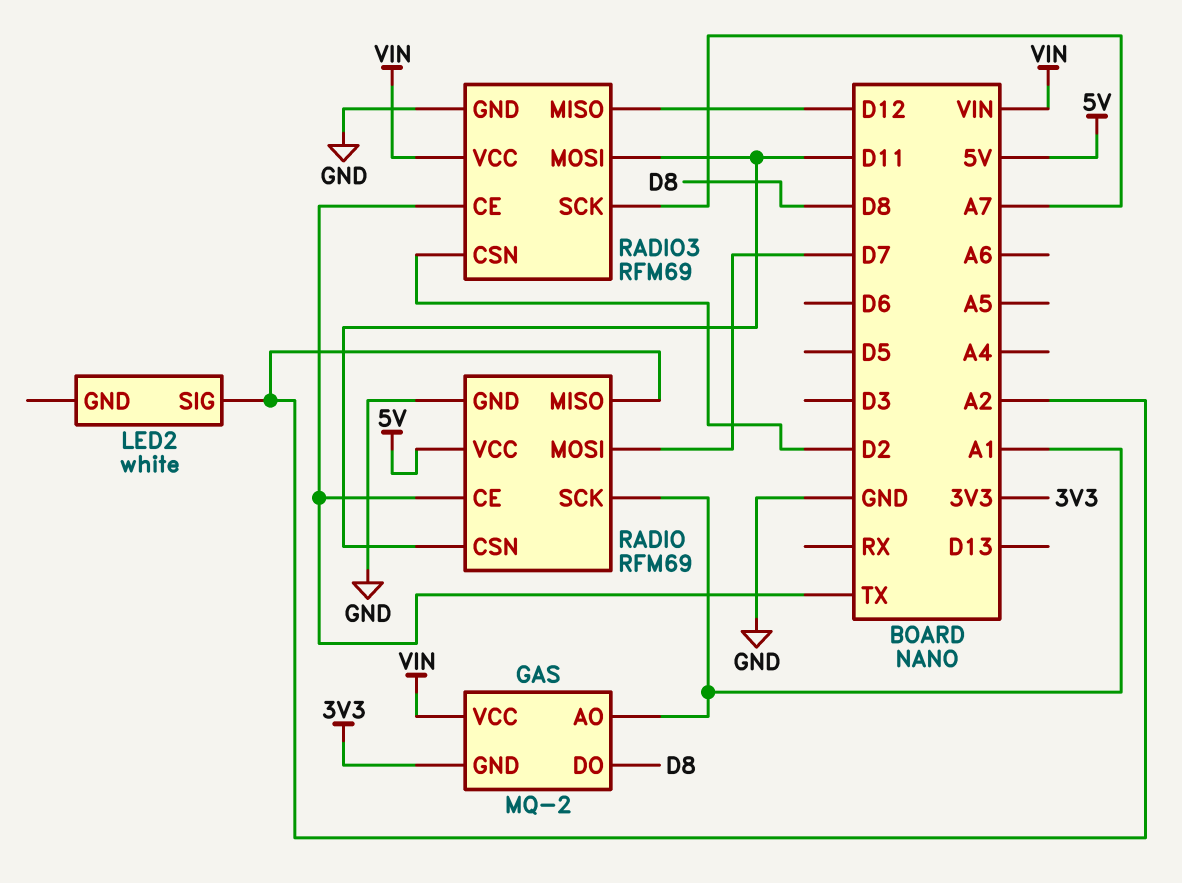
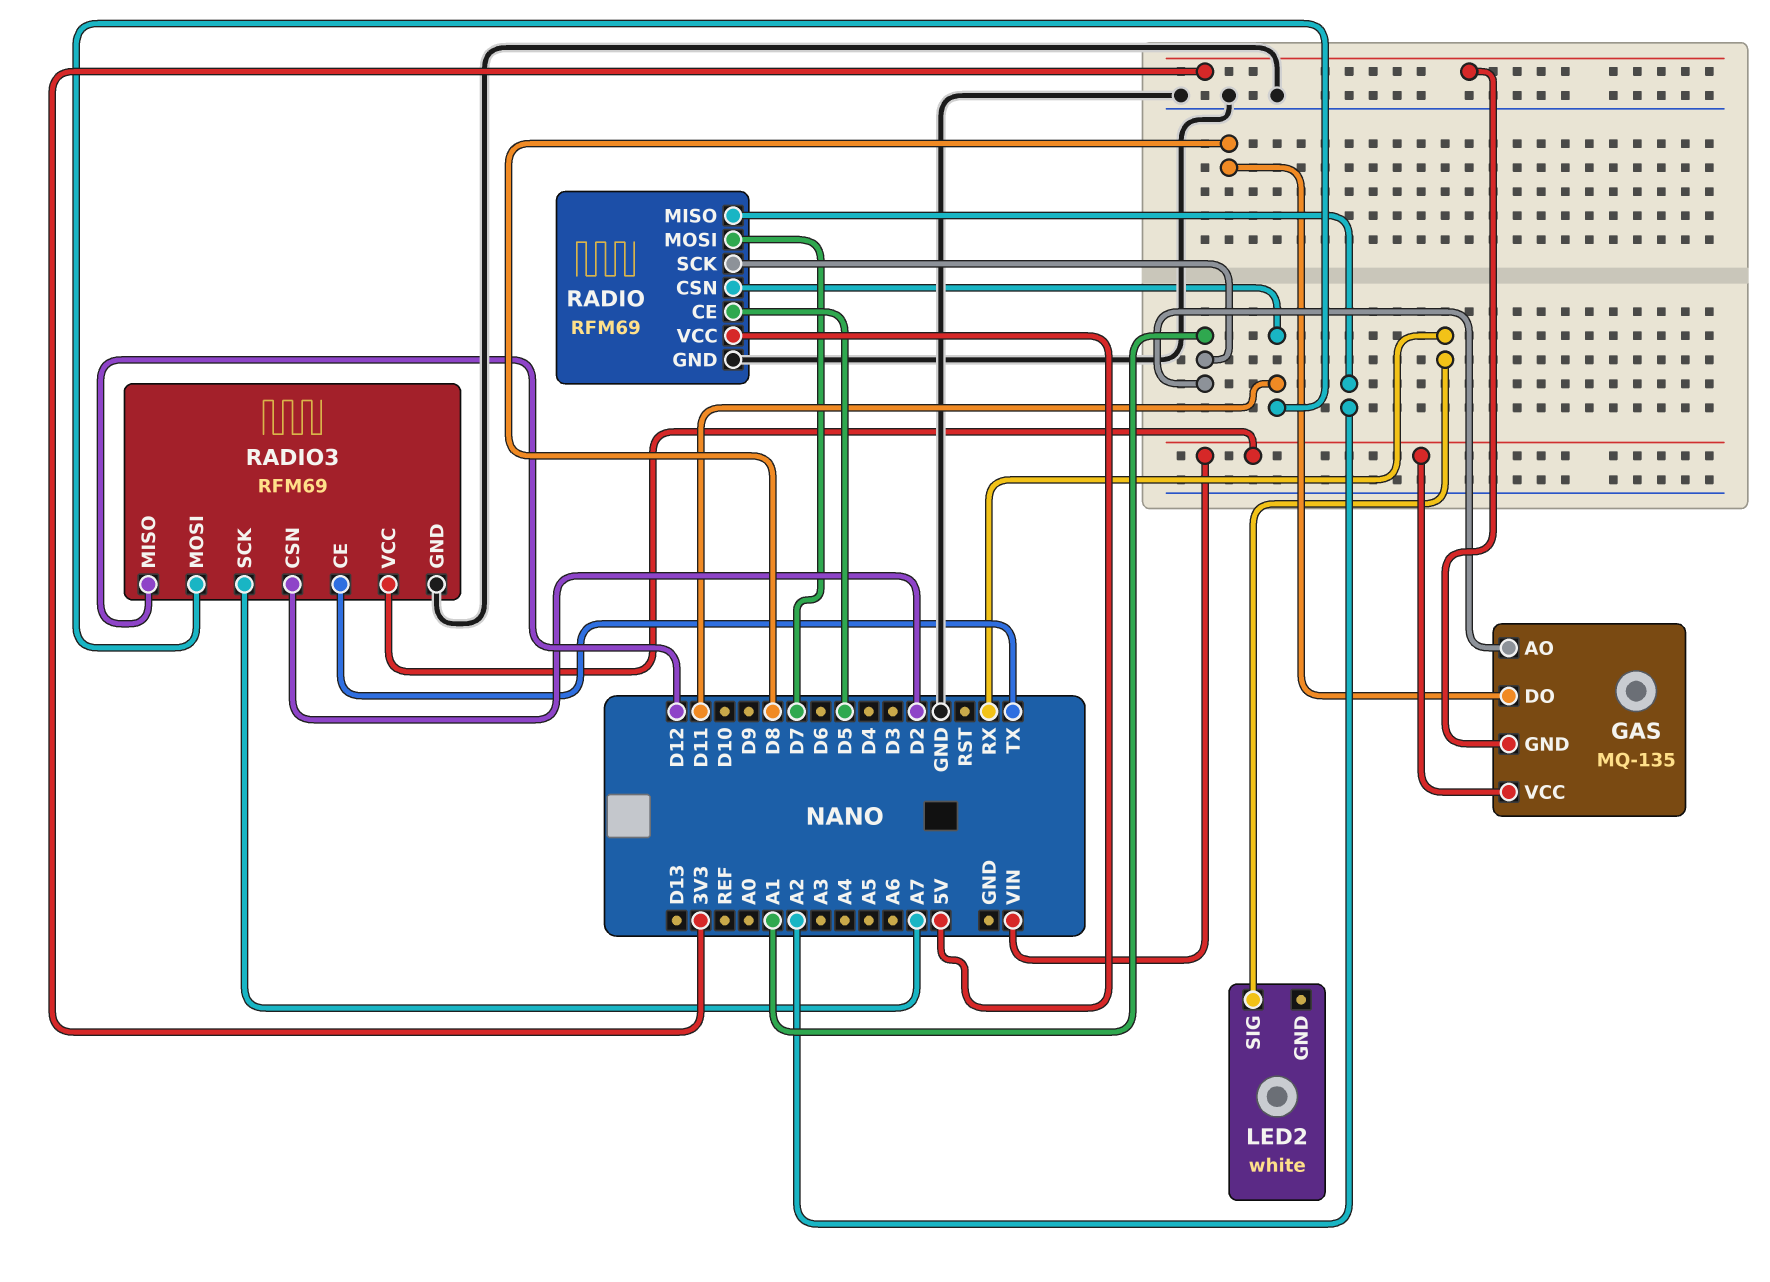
GAS: MQ-2 -> MQ-135
LED2 pin SIG: A2 -> RX
RADIO pin CE: TX -> D5

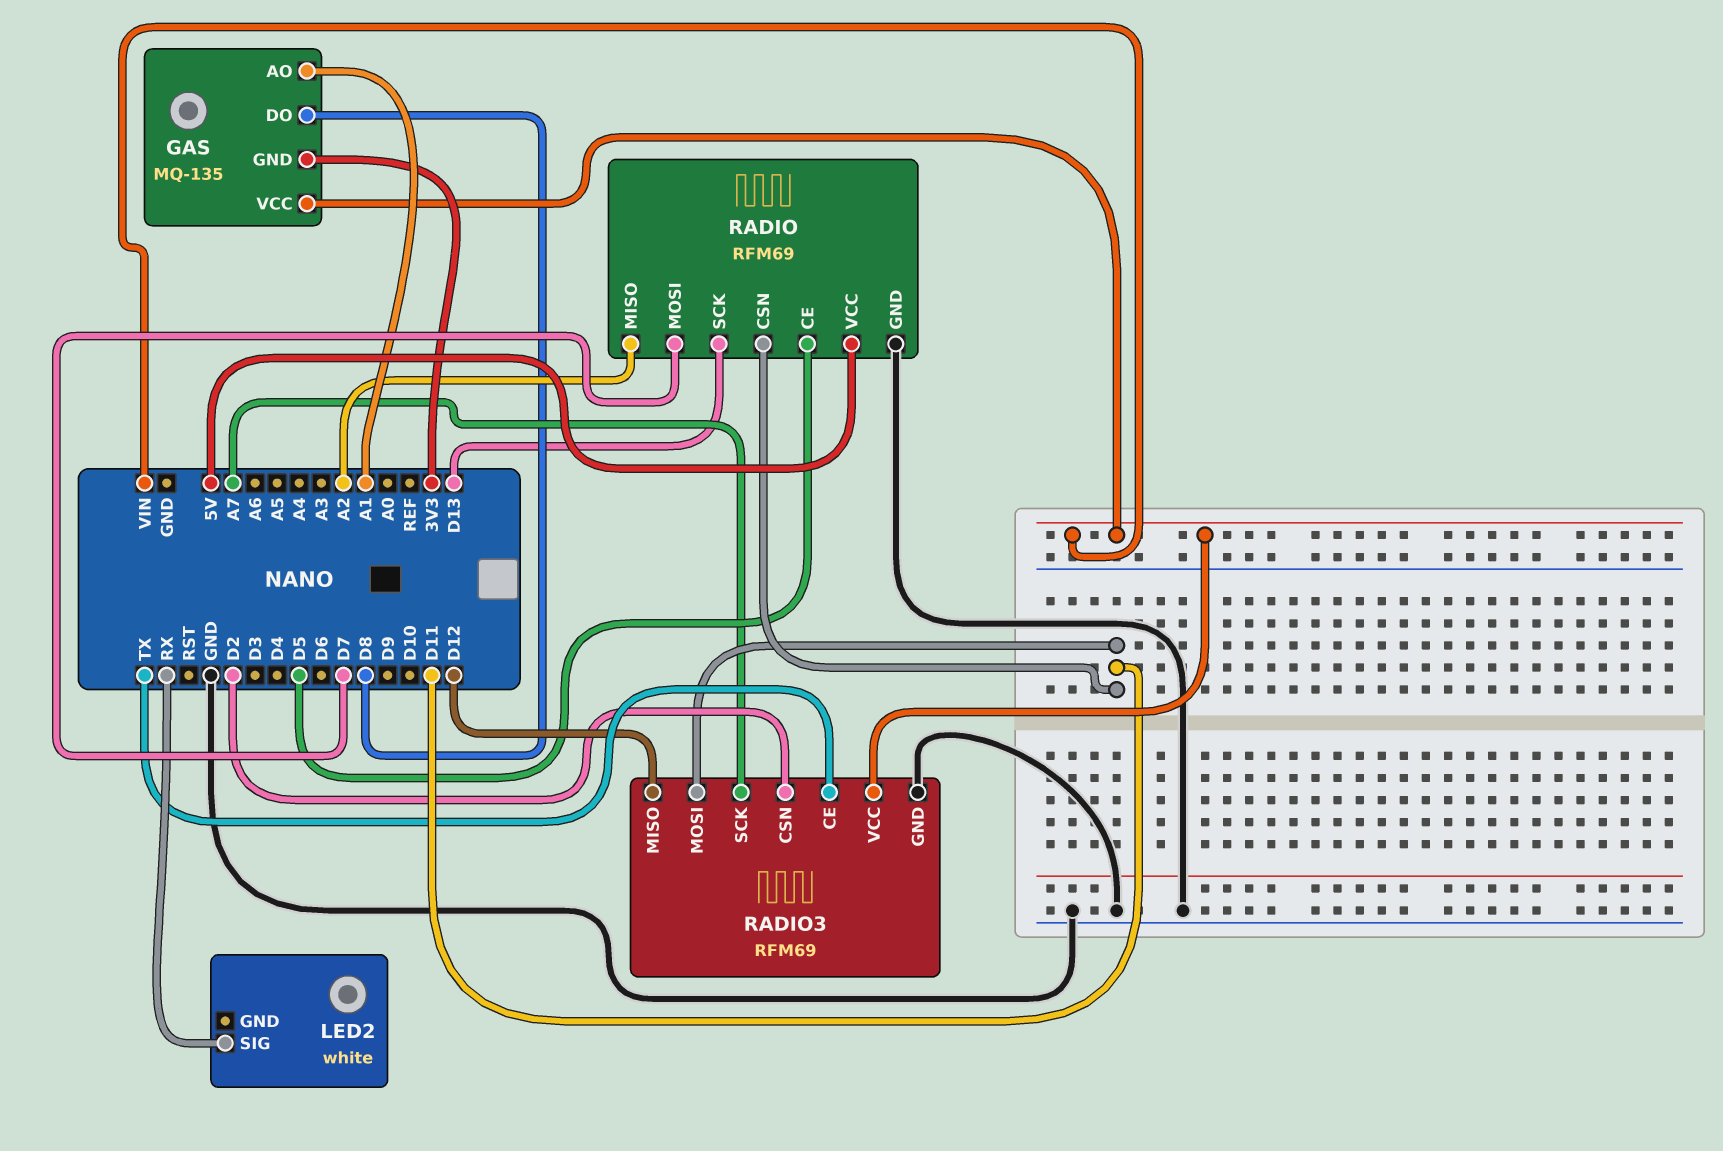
RADIO pin SCK: A1 -> D13

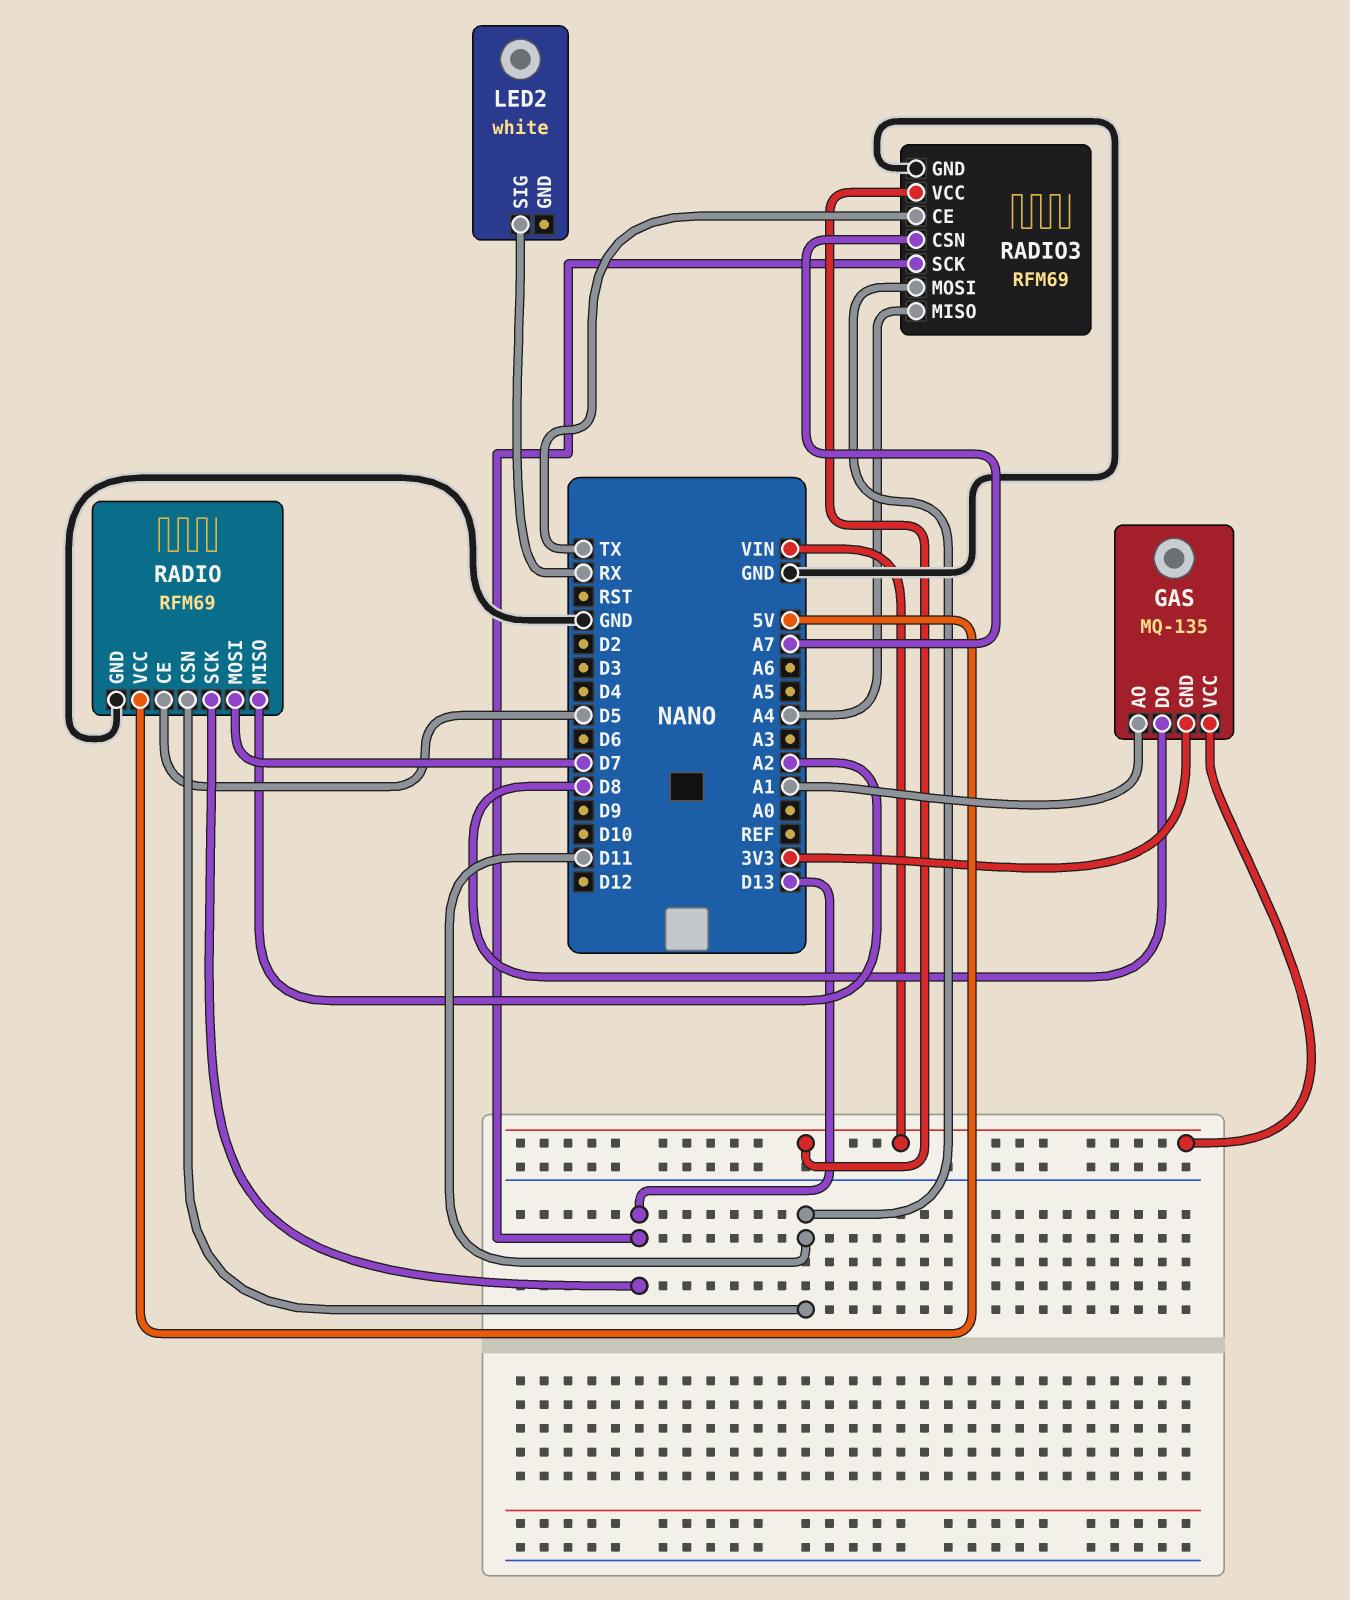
RADIO3 pin CSN: D2 -> A7
RADIO3 pin MISO: D12 -> A4
RADIO3 pin SCK: A7 -> D13

